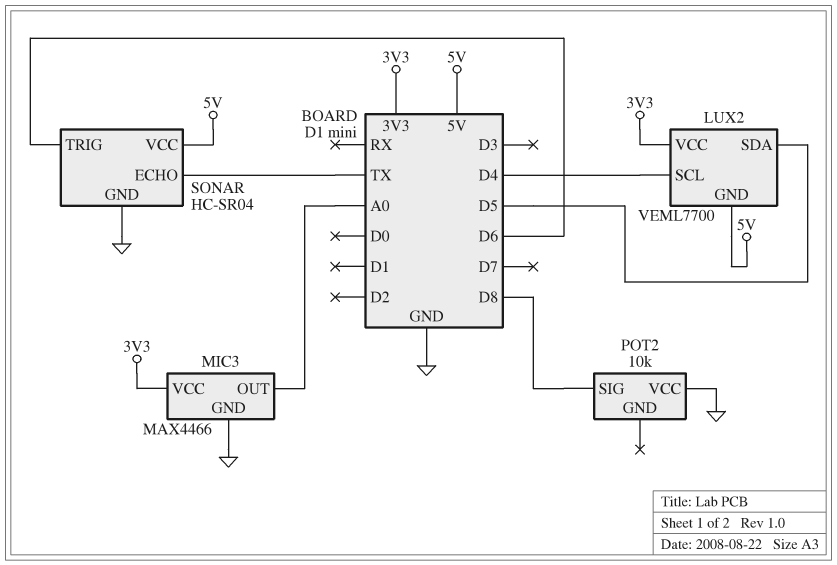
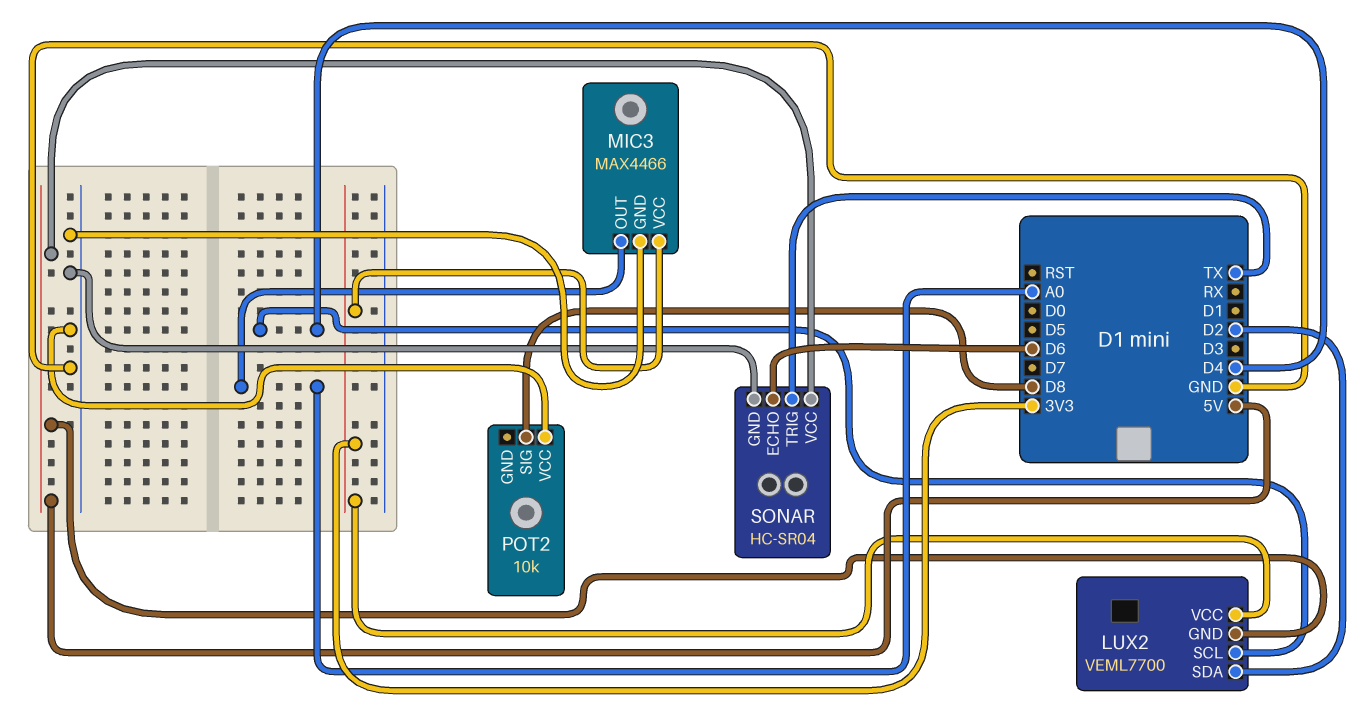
LUX2 pin SDA: D5 -> D2
SONAR pin ECHO: TX -> D6
SONAR pin TRIG: D6 -> TX

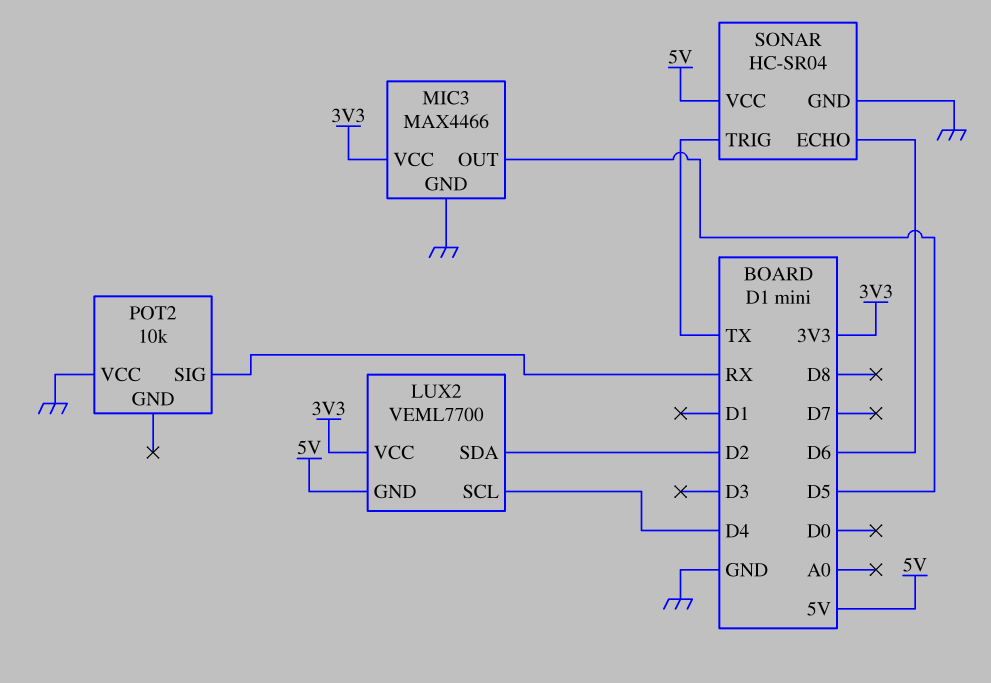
MIC3 pin OUT: A0 -> D5
POT2 pin SIG: D8 -> RX

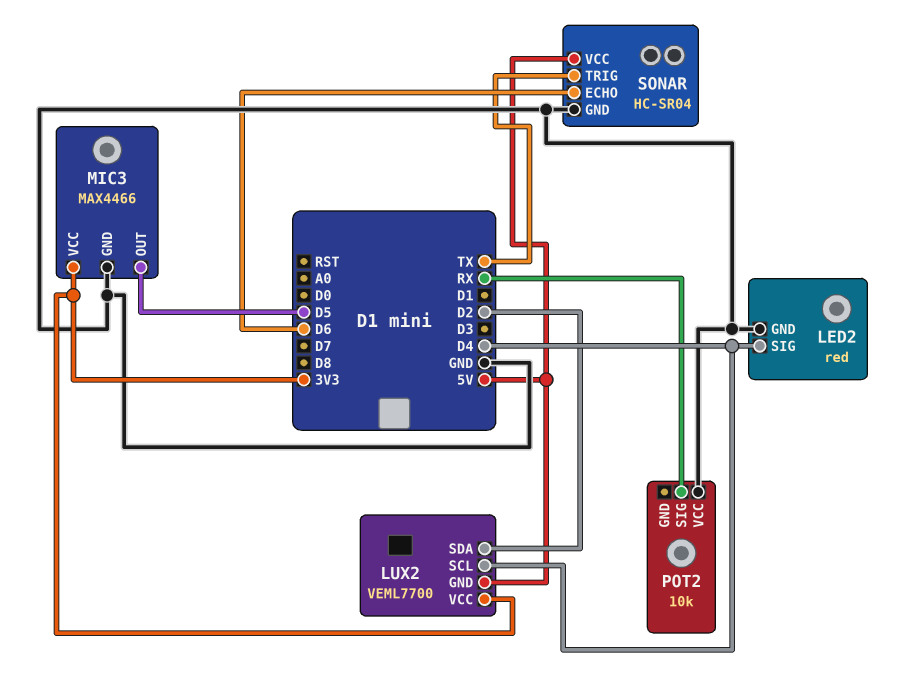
LED2: none -> red
LED2 pin GND: none -> GND
LED2 pin SIG: none -> D4

